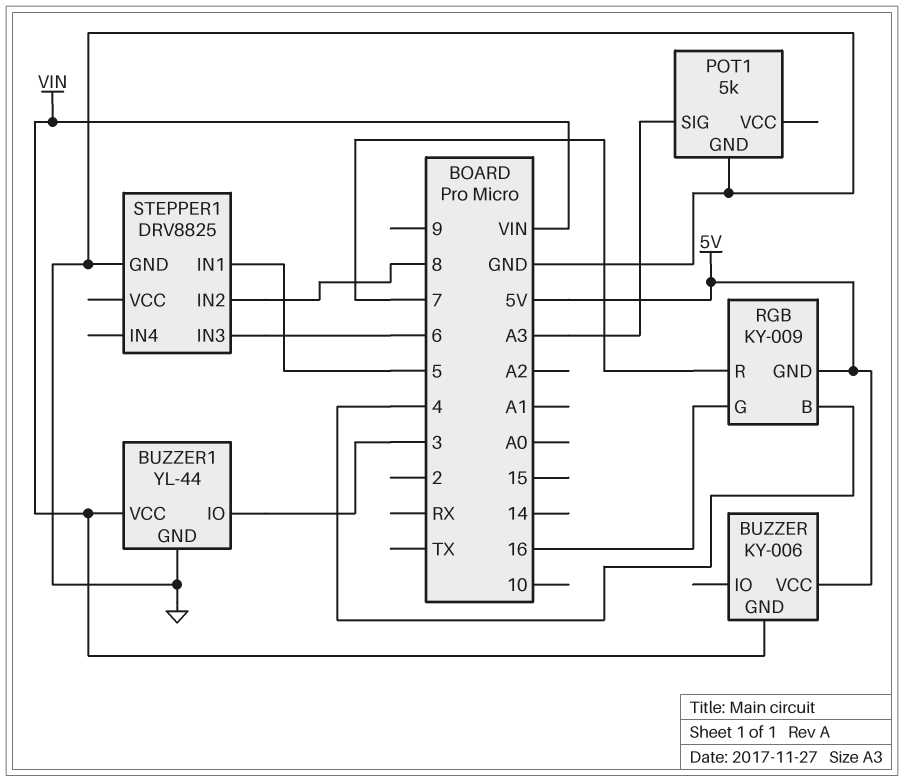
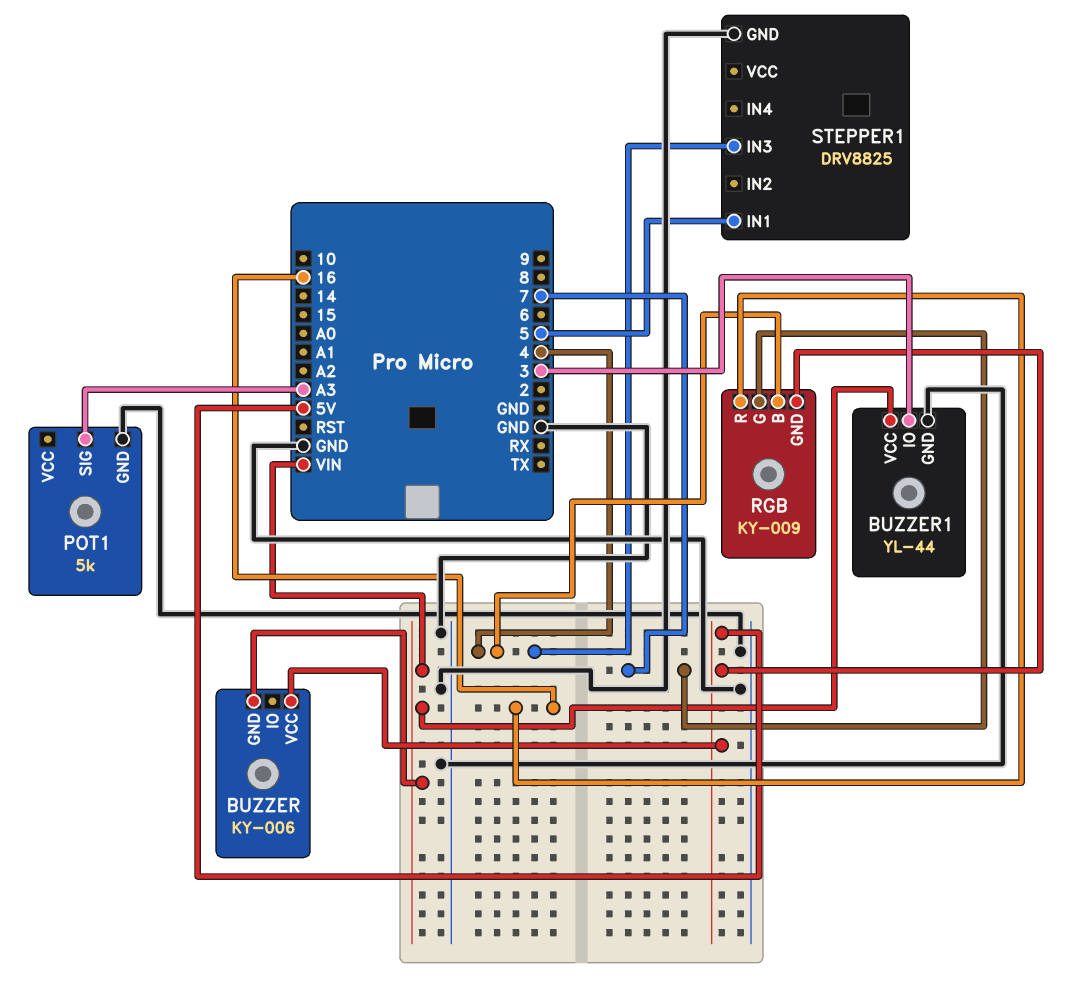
RGB pin G: 16 -> 7
RGB pin R: 7 -> 16
STEPPER1 pin IN2: 8 -> none
STEPPER1 pin IN3: 6 -> 4

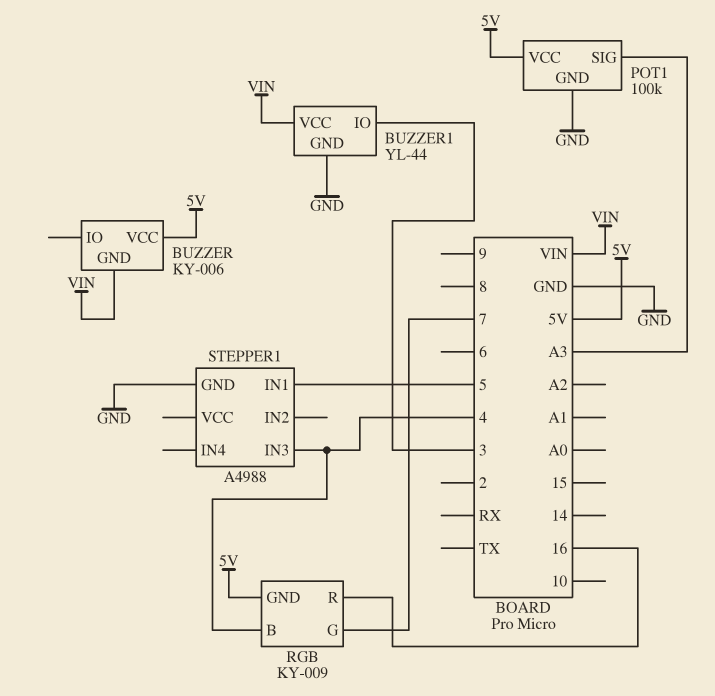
POT1: 5k -> 100k
POT1 pin VCC: none -> 5V
STEPPER1: DRV8825 -> A4988

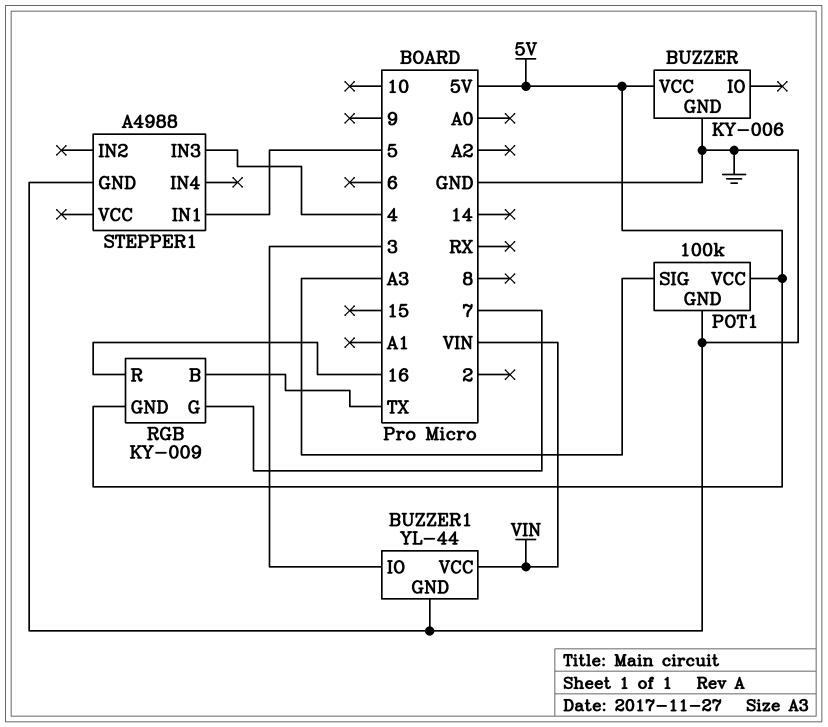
BUZZER pin GND: VIN -> GND
RGB pin B: 4 -> TX

